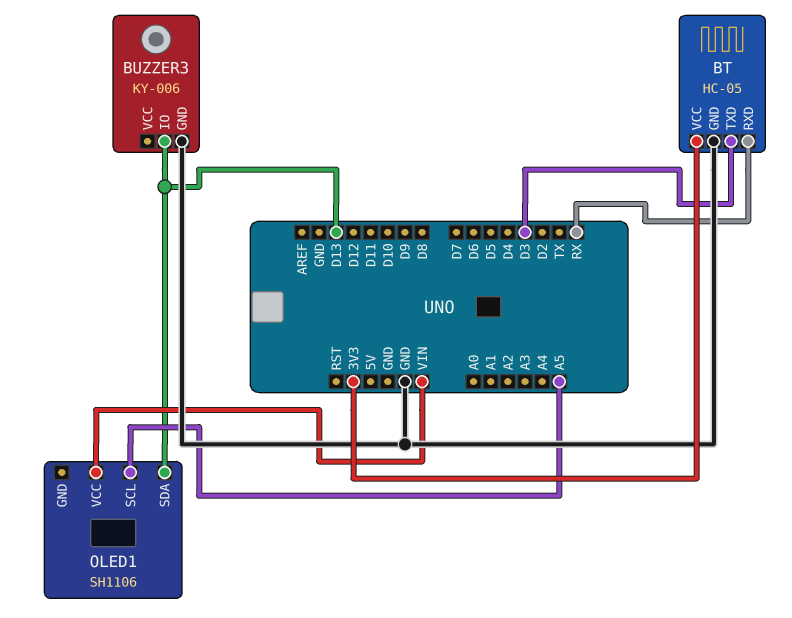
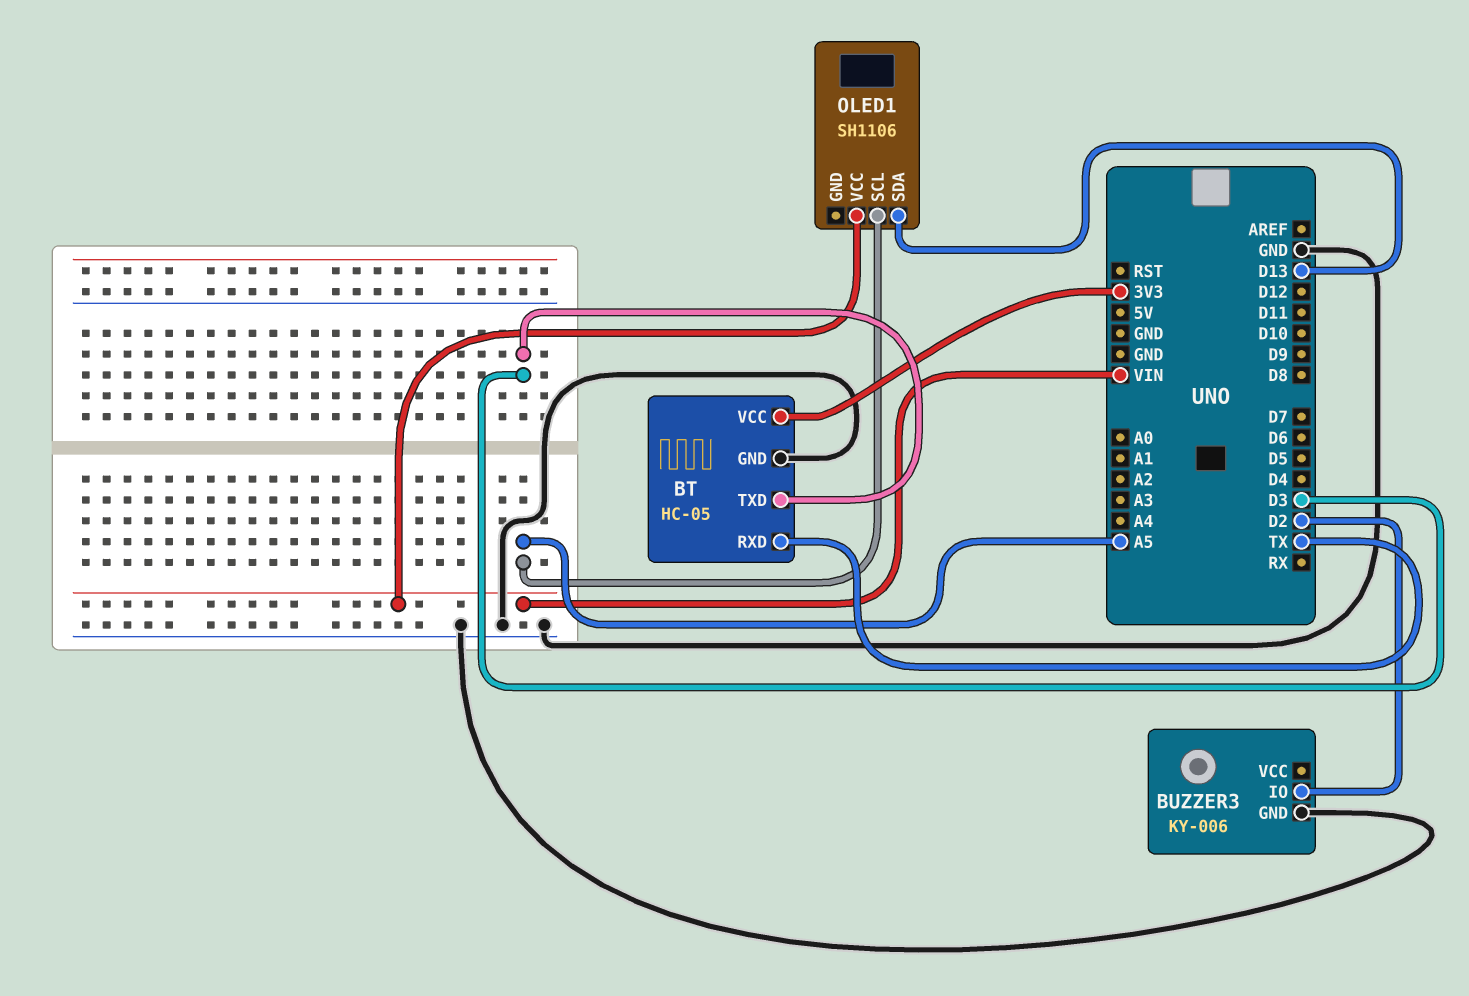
BT pin RXD: RX -> TX
BUZZER3 pin IO: D13 -> D2

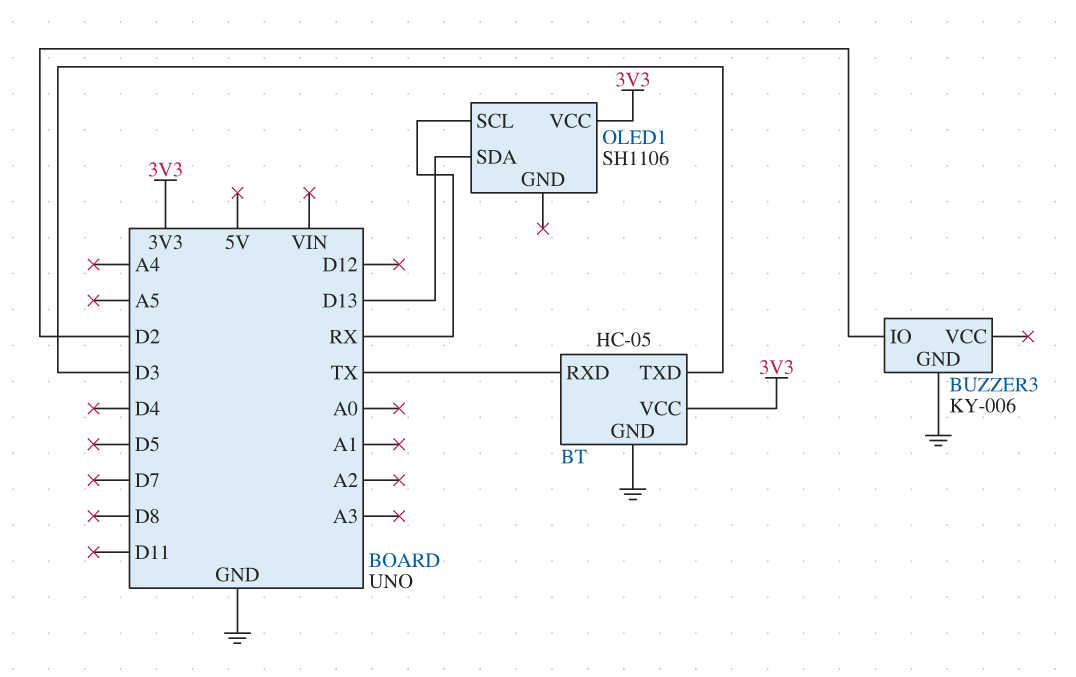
OLED1 pin SCL: A5 -> RX
OLED1 pin VCC: VIN -> 3V3

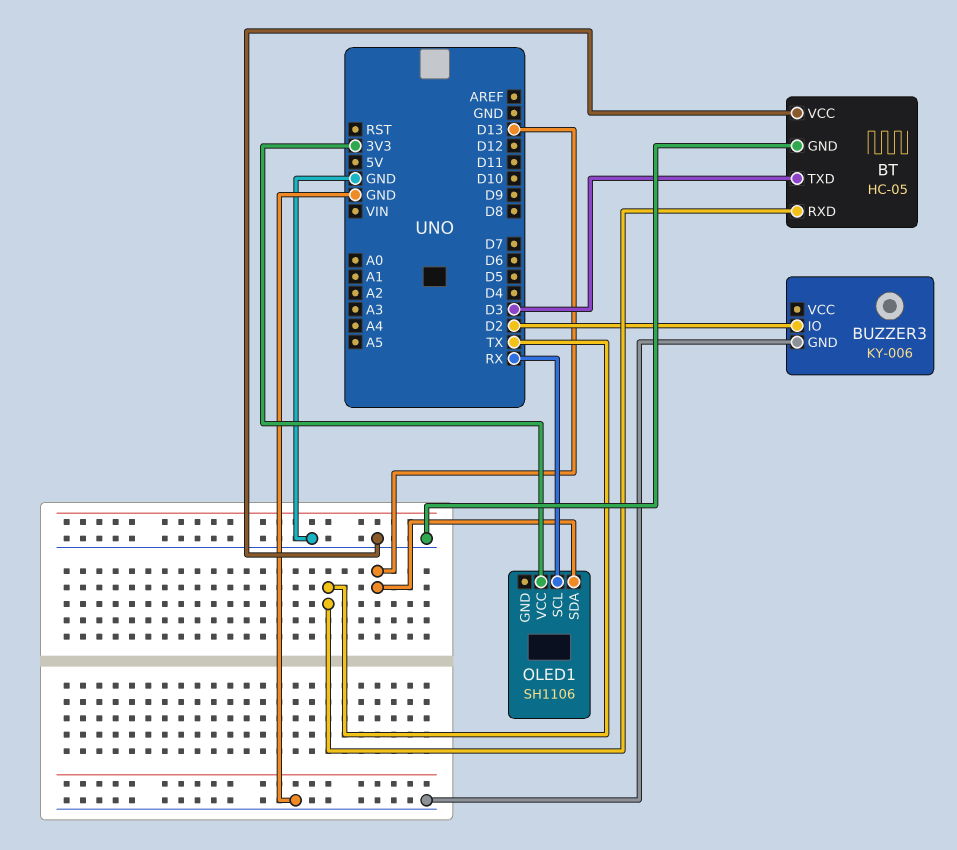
BT pin VCC: 3V3 -> GND

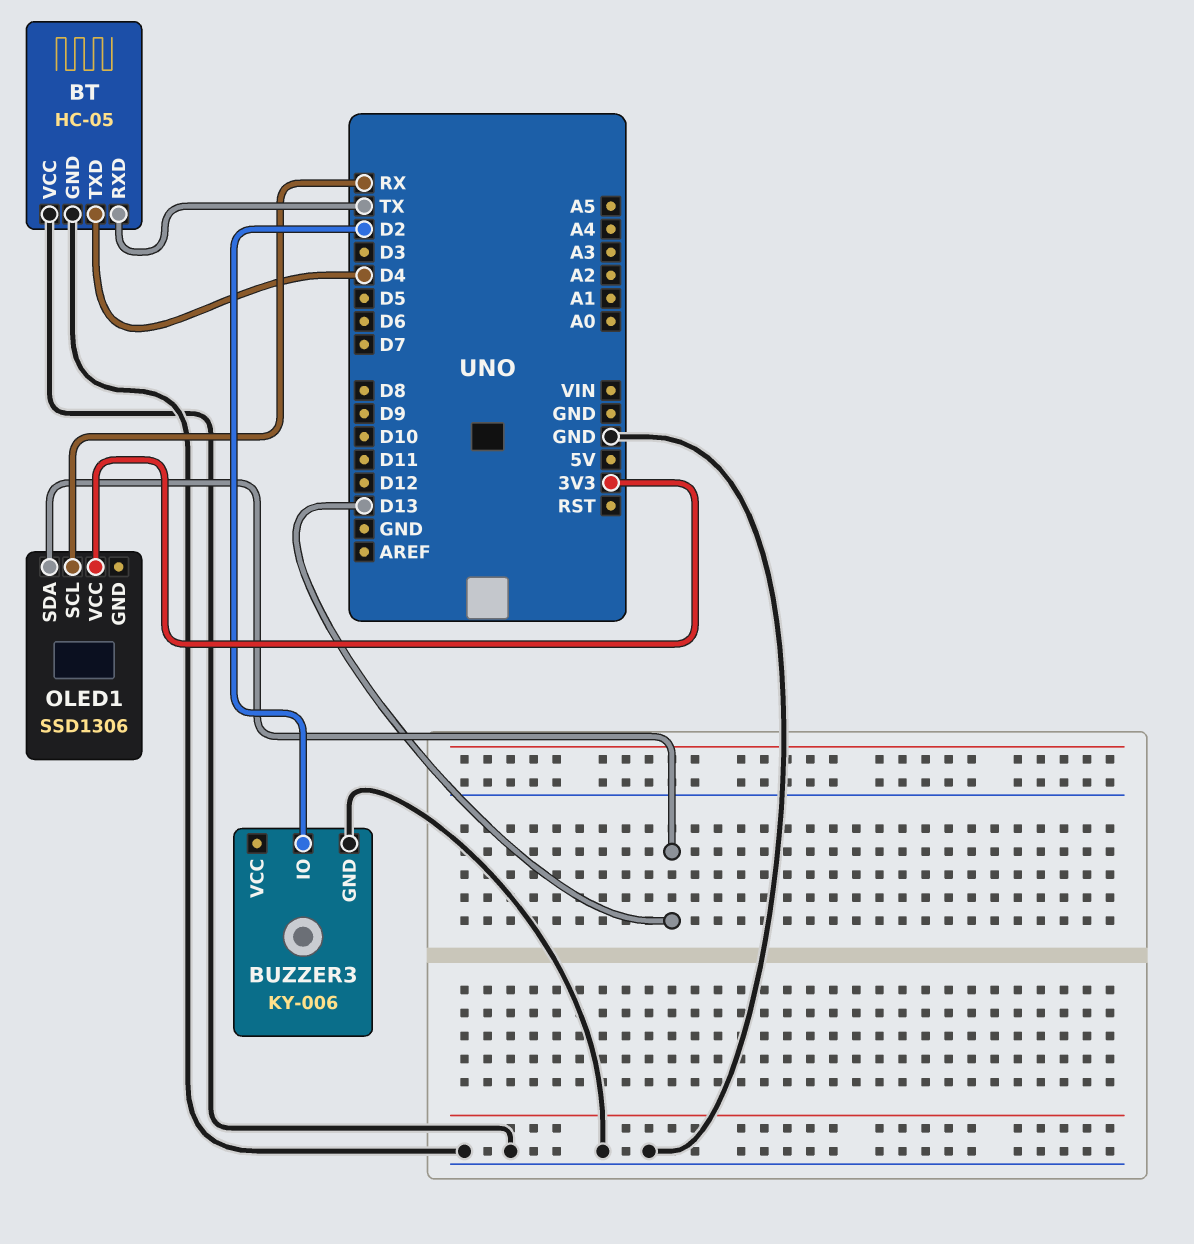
BT pin TXD: D3 -> D4
OLED1: SH1106 -> SSD1306

